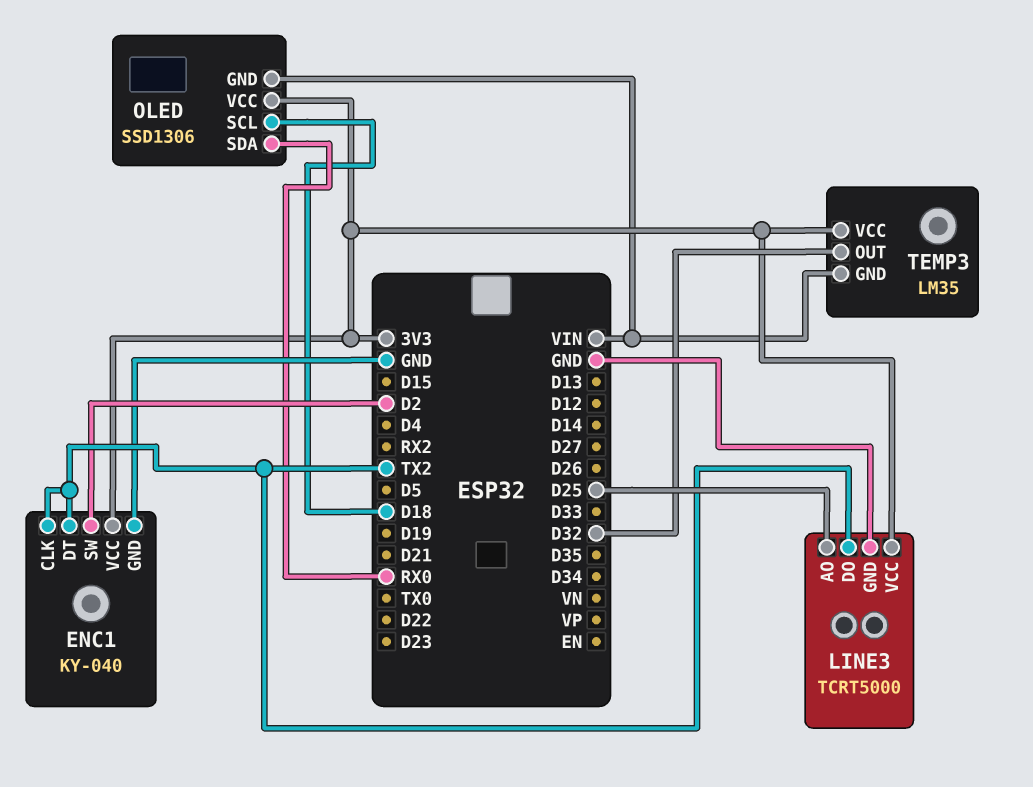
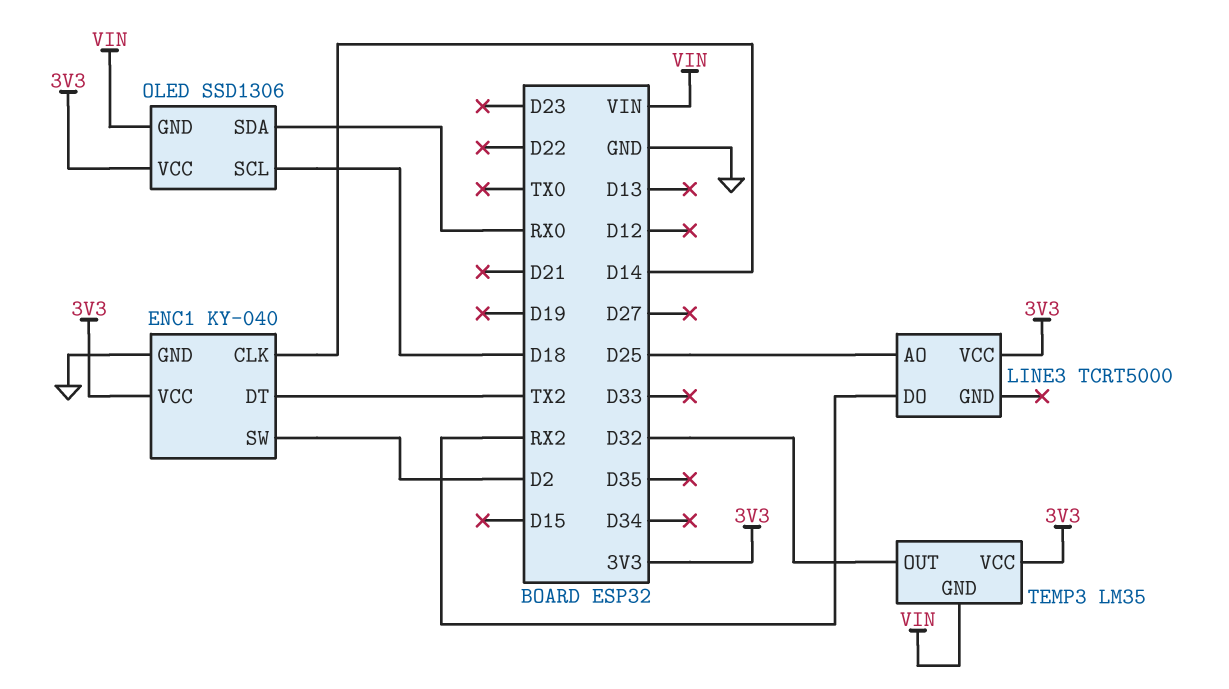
ENC1 pin CLK: TX2 -> D14
LINE3 pin DO: TX2 -> RX2
LINE3 pin GND: GND -> none

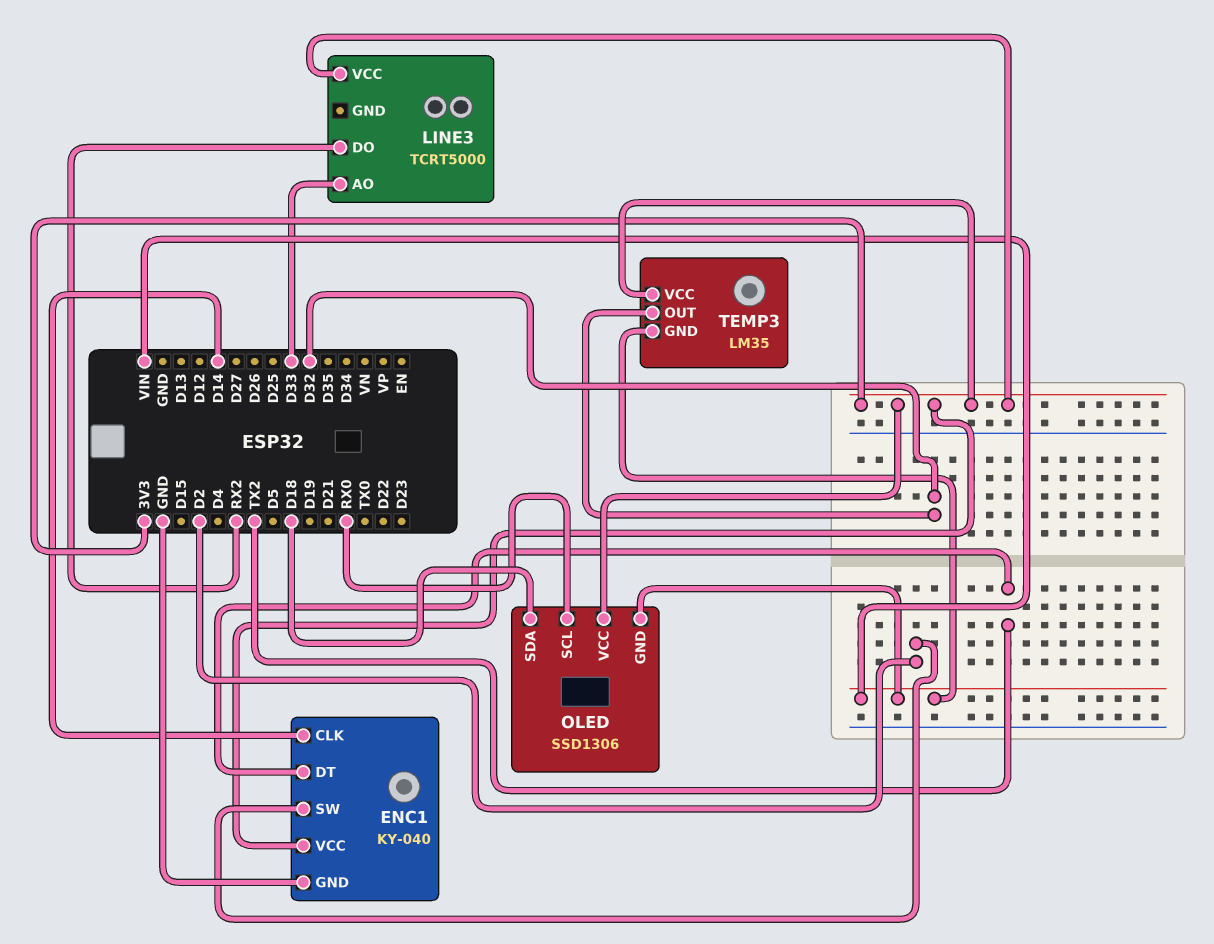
LINE3 pin AO: D25 -> D33
OLED pin SCL: D18 -> RX0
OLED pin SDA: RX0 -> D18

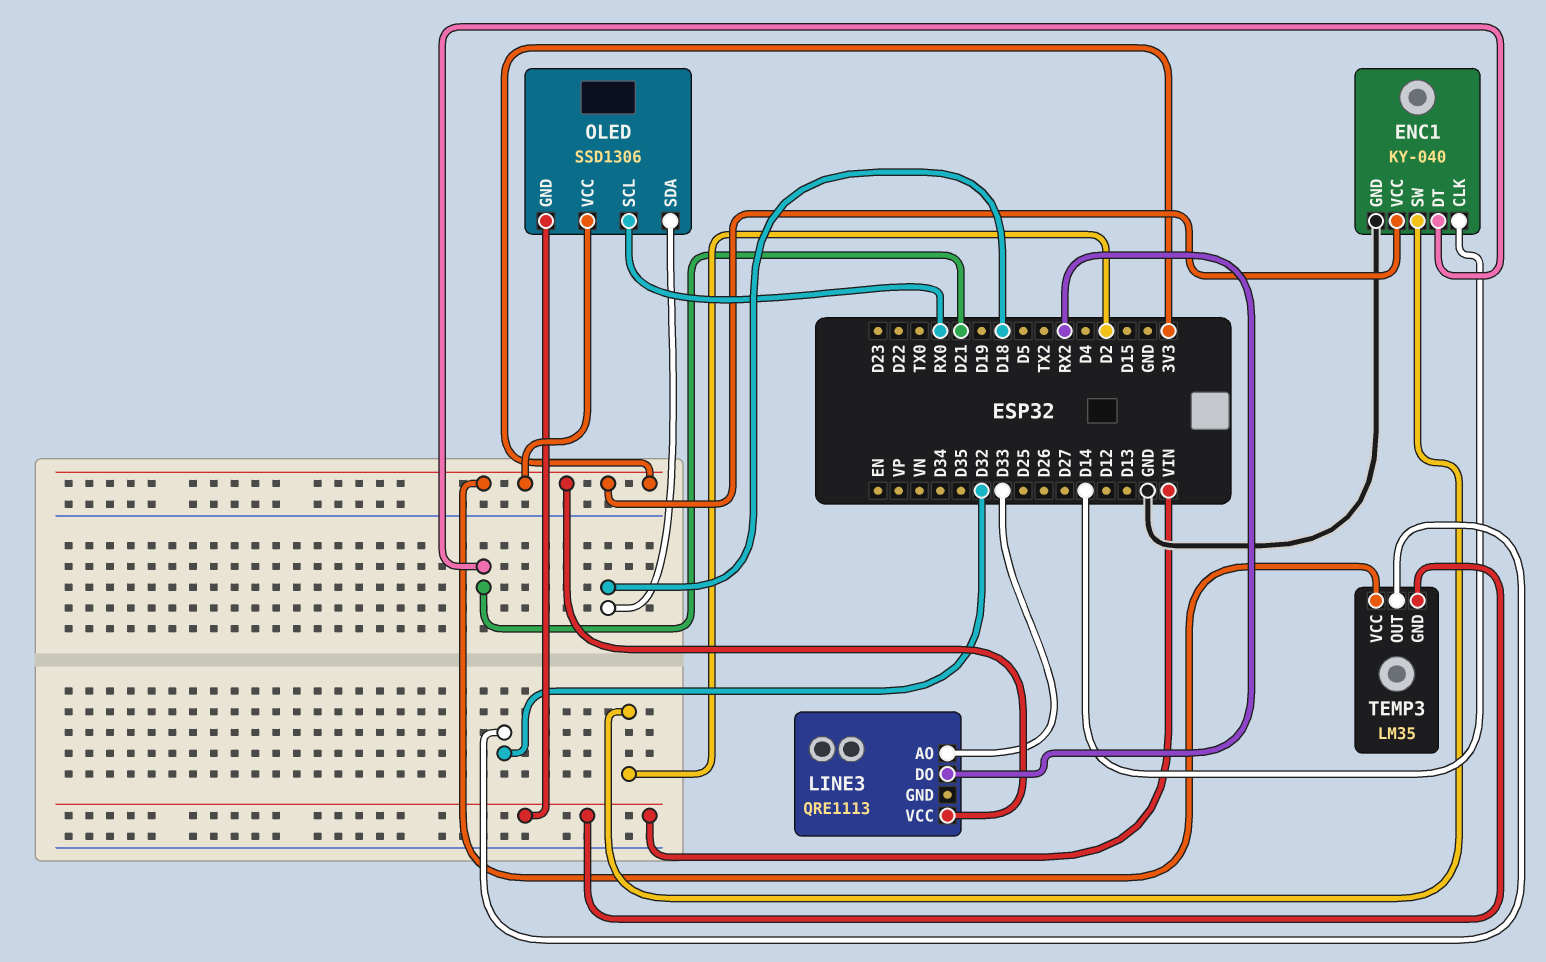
ENC1 pin DT: TX2 -> D21
LINE3: TCRT5000 -> QRE1113

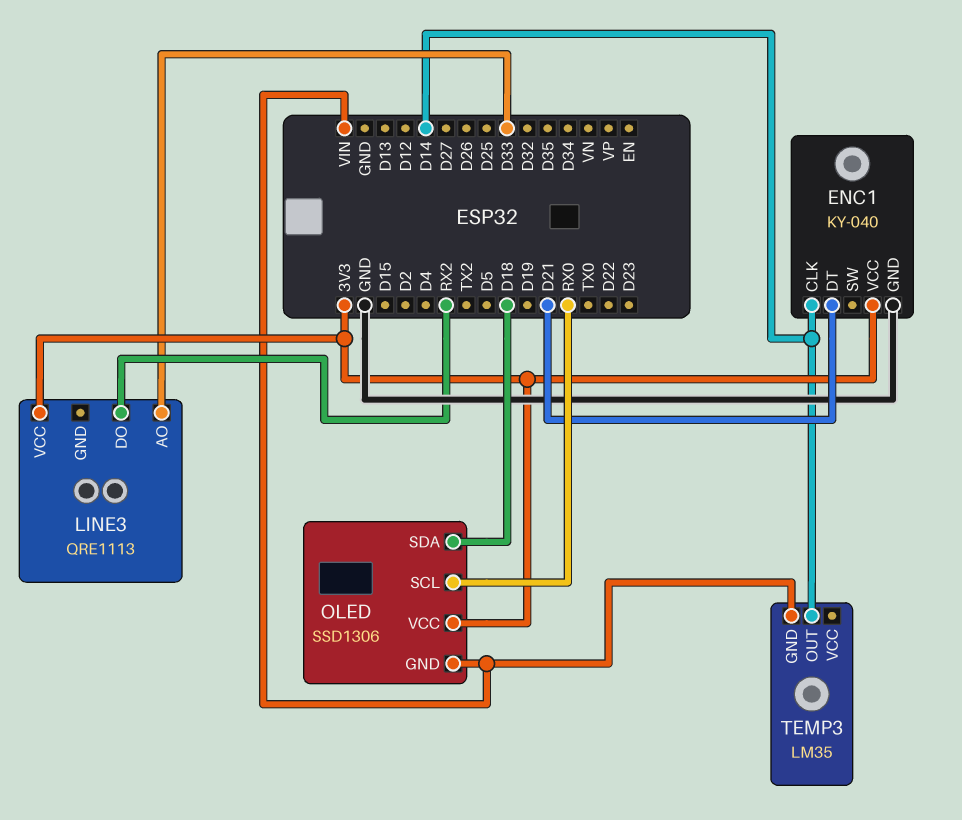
ENC1 pin SW: D2 -> none
TEMP3 pin OUT: D32 -> D14
TEMP3 pin VCC: 3V3 -> none

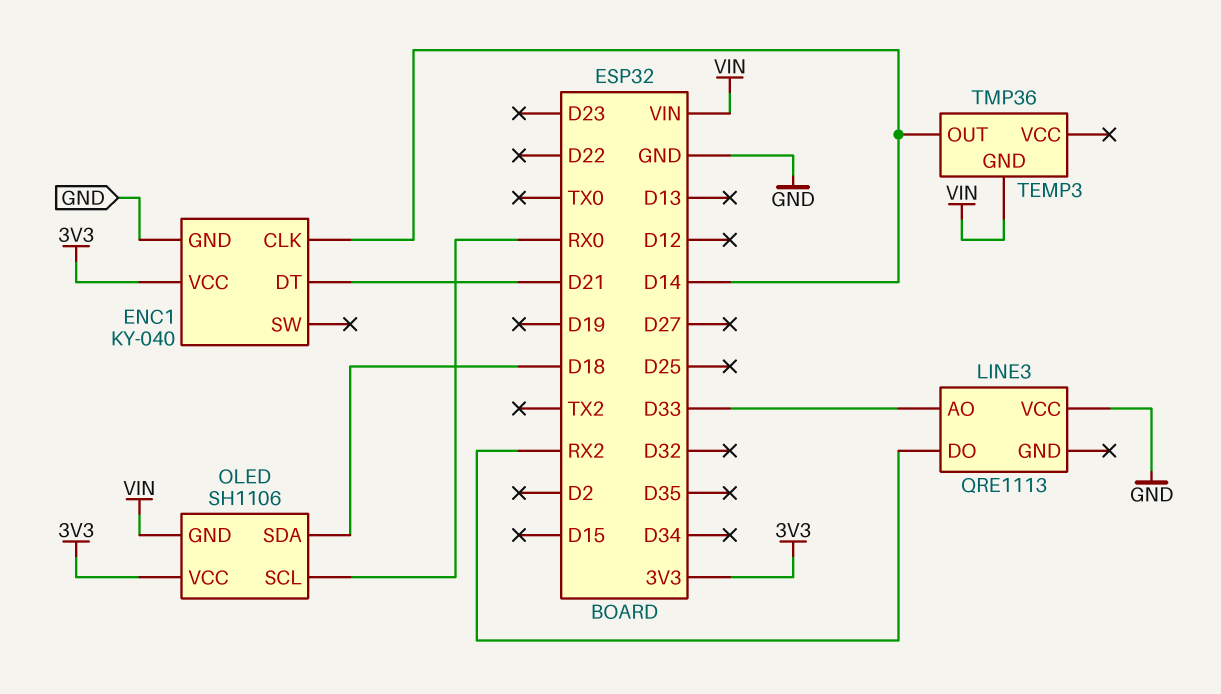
LINE3 pin VCC: 3V3 -> GND
OLED: SSD1306 -> SH1106
TEMP3: LM35 -> TMP36

